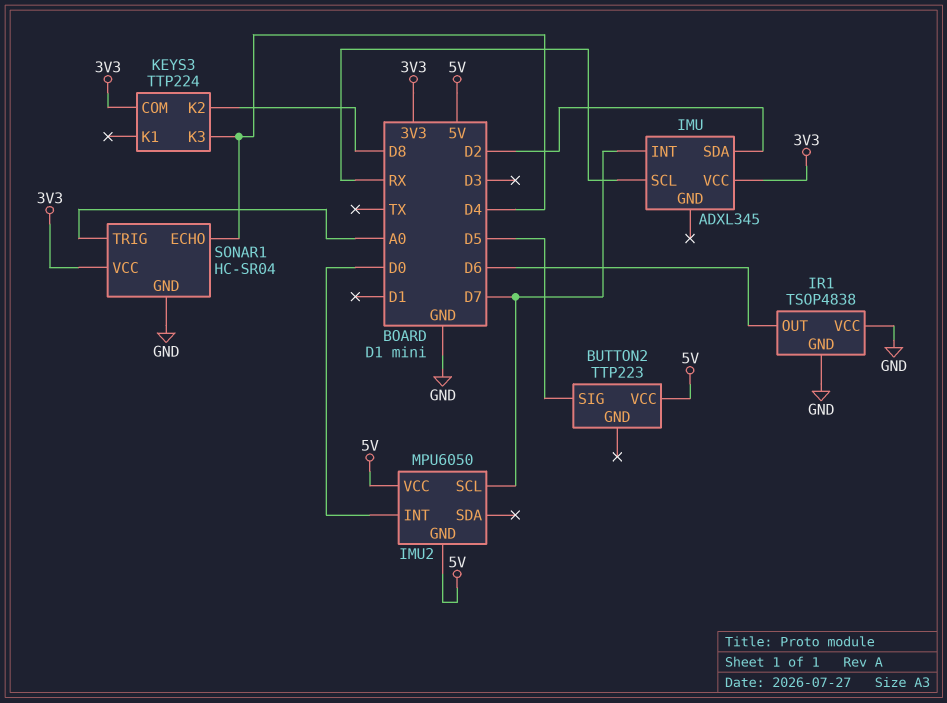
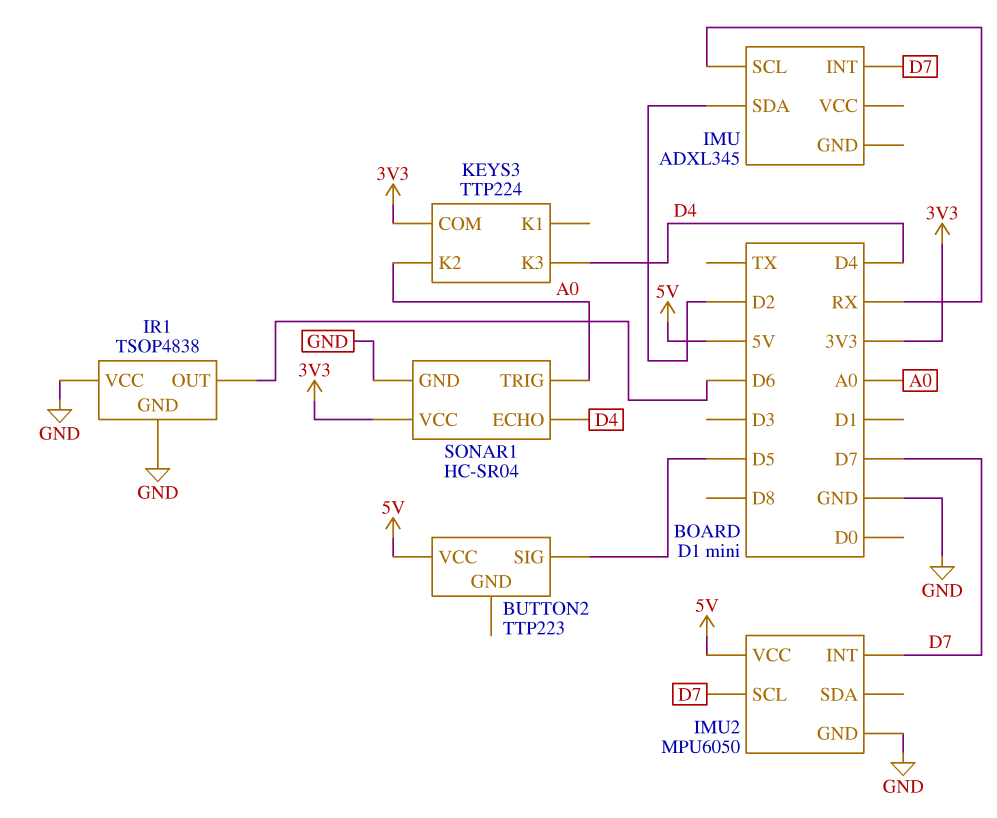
IMU pin VCC: 3V3 -> none
IMU2 pin GND: 5V -> GND
IMU2 pin INT: D0 -> D7
KEYS3 pin K2: D8 -> A0

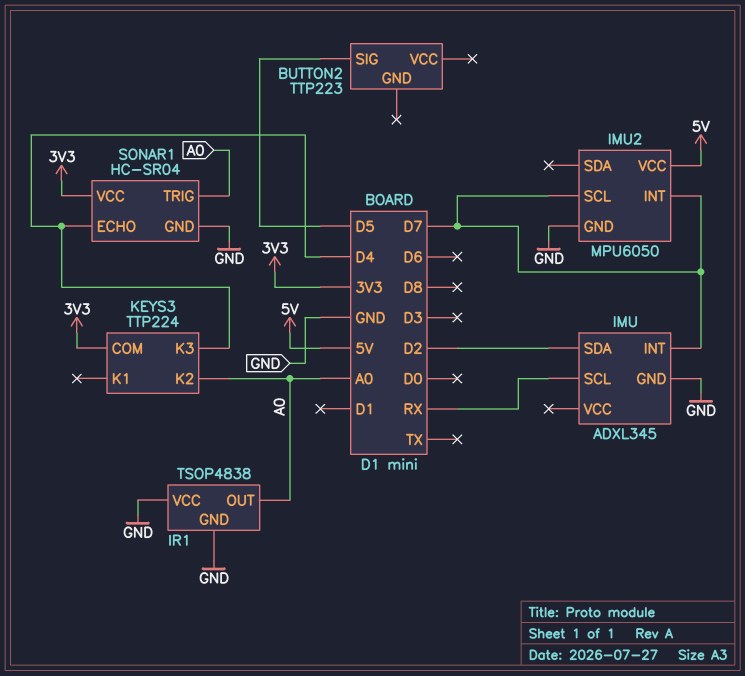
BUTTON2 pin VCC: 5V -> none
IMU pin GND: none -> GND
IR1 pin OUT: D6 -> A0

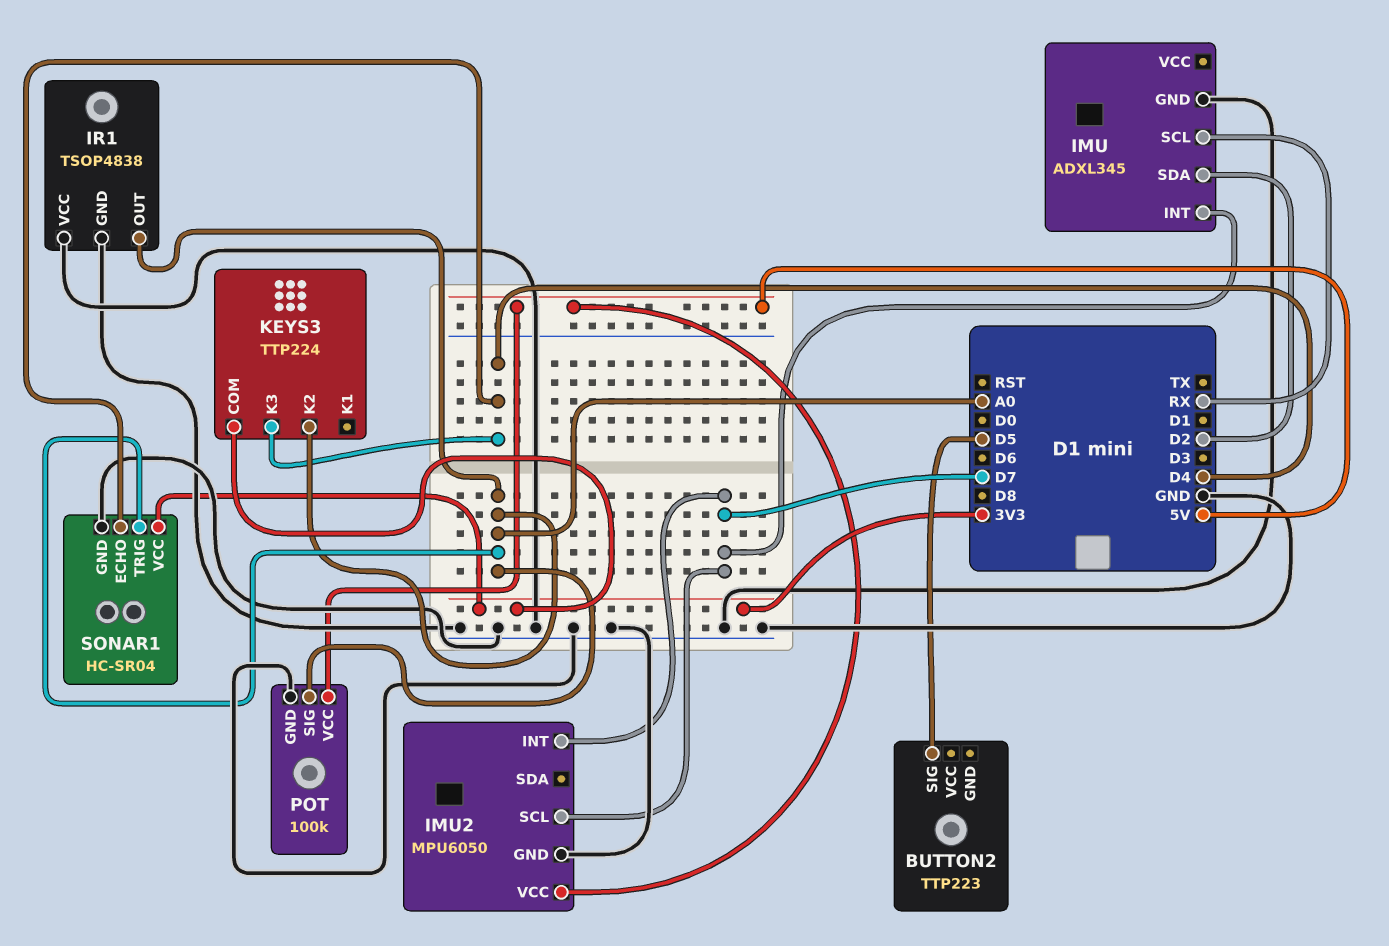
POT: none -> 100k
POT pin GND: none -> GND
POT pin SIG: none -> A0
POT pin VCC: none -> 5V

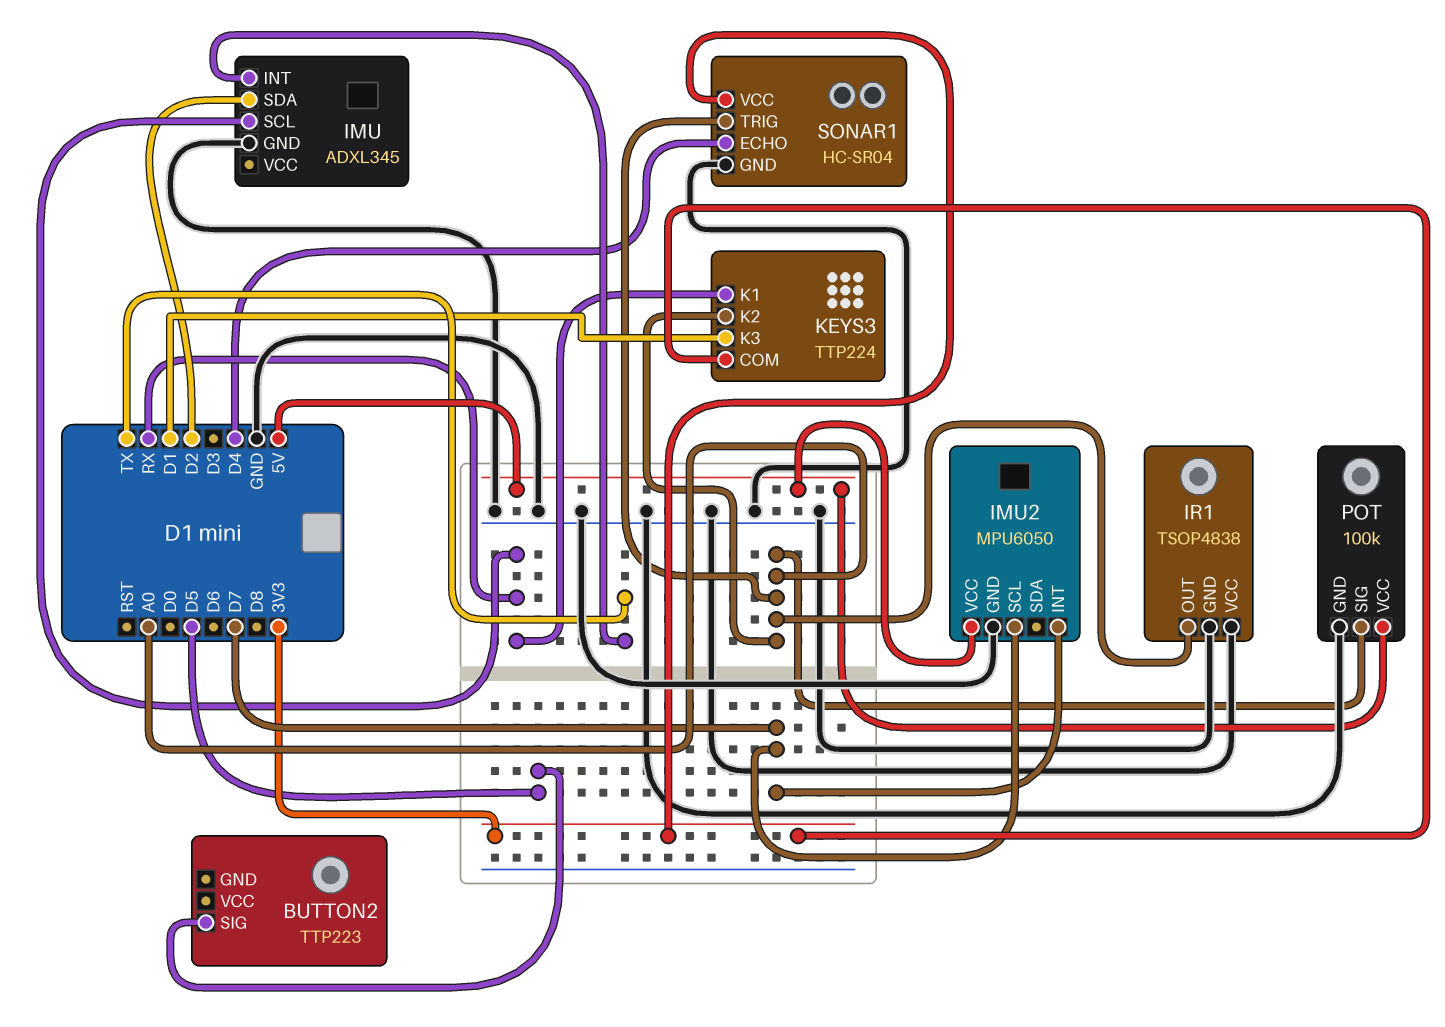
IMU pin INT: D7 -> TX
KEYS3 pin K1: none -> RX
KEYS3 pin K3: D4 -> D1

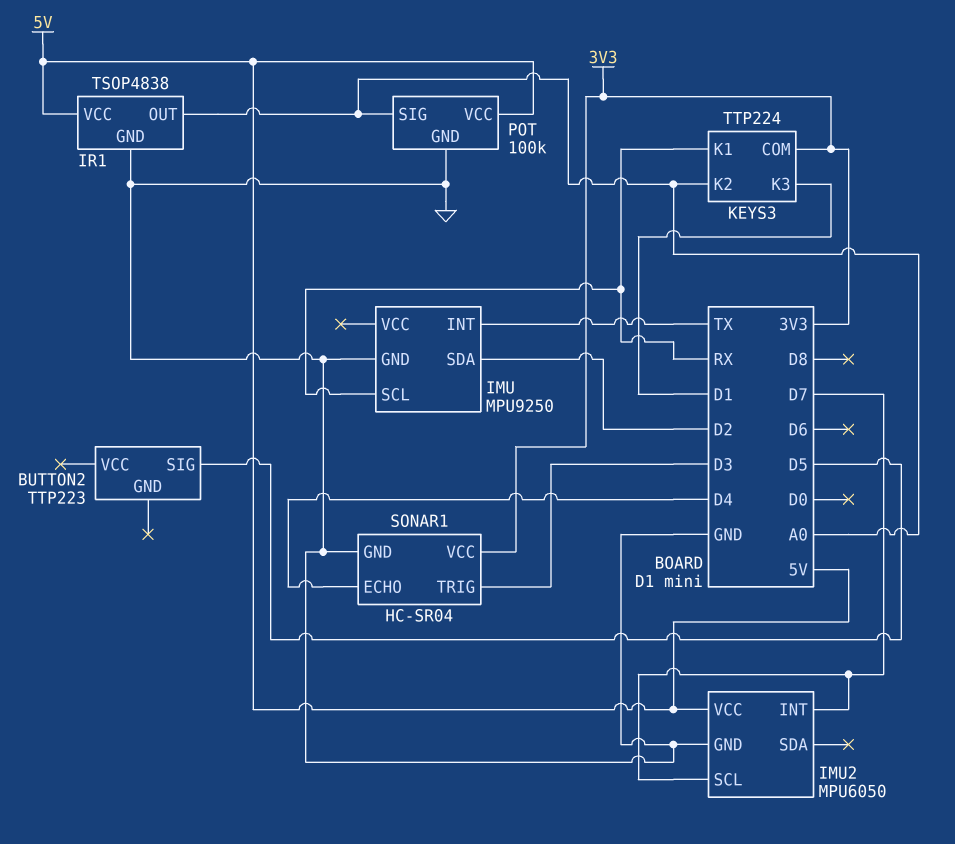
IMU: ADXL345 -> MPU9250
IR1 pin VCC: GND -> 5V
SONAR1 pin TRIG: A0 -> D3

